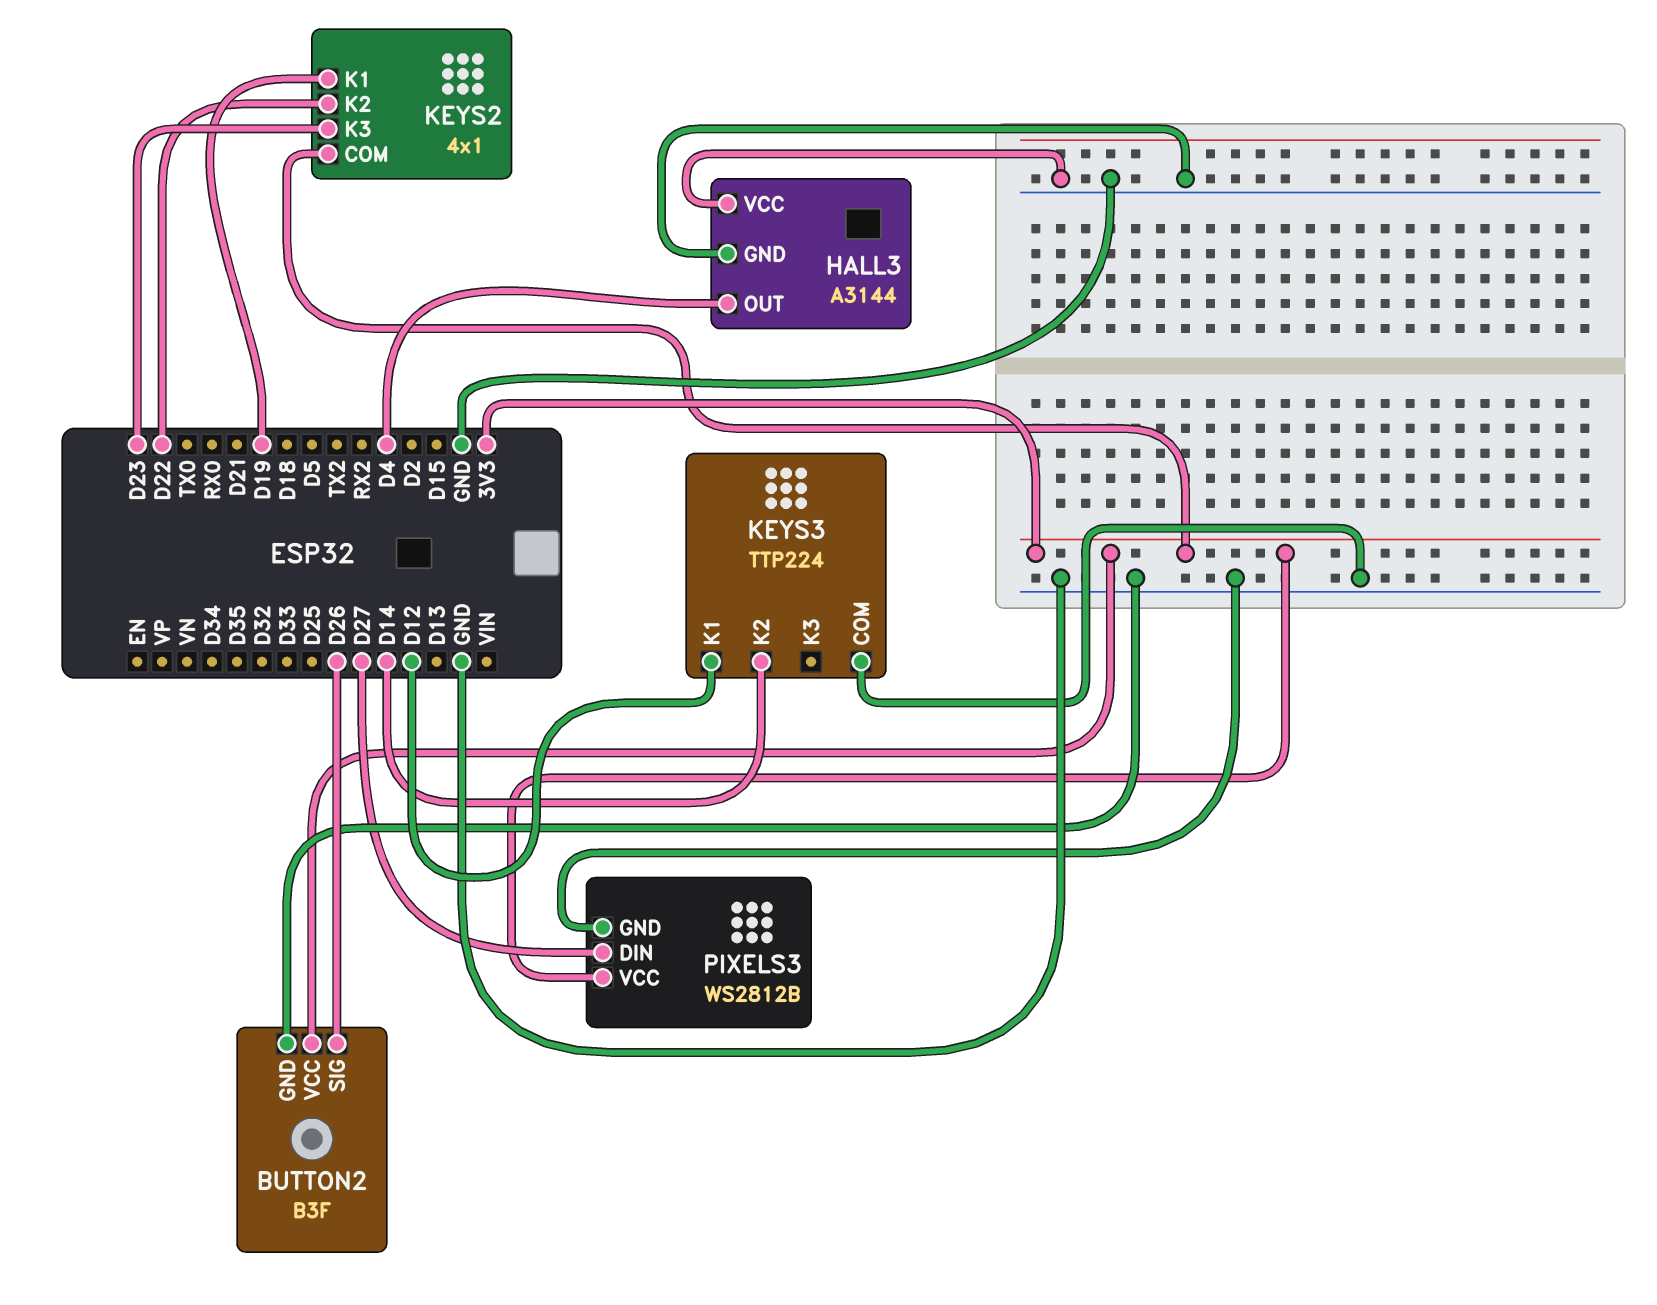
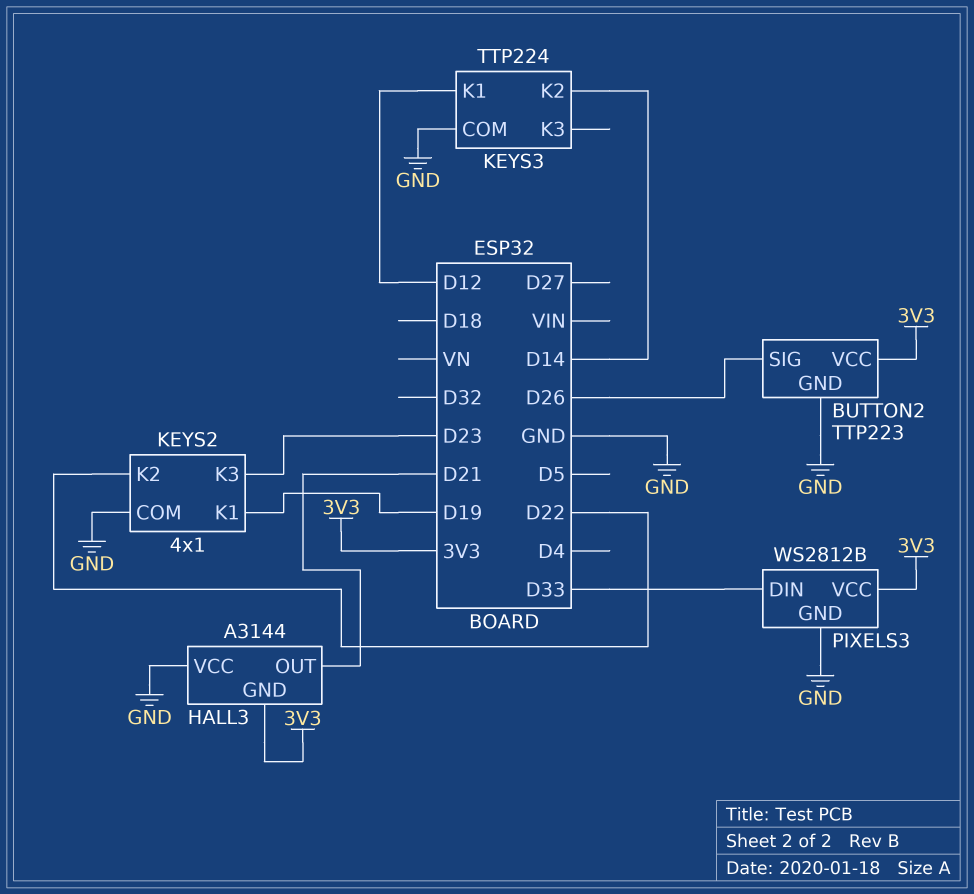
BUTTON2: B3F -> TTP223
HALL3 pin GND: GND -> 3V3
HALL3 pin OUT: D4 -> D21
KEYS2 pin COM: 3V3 -> GND
PIXELS3 pin DIN: D27 -> D33

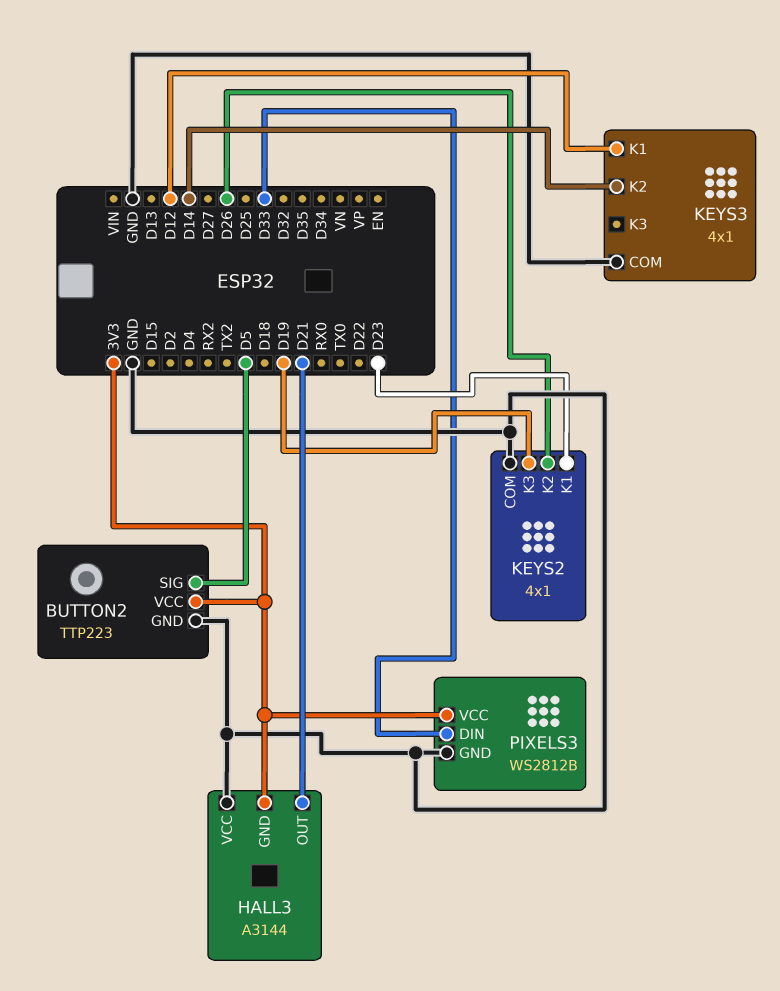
BUTTON2 pin SIG: D26 -> D5
KEYS2 pin K1: D19 -> D23
KEYS2 pin K2: D22 -> D26
KEYS2 pin K3: D23 -> D19
KEYS3: TTP224 -> 4x1

